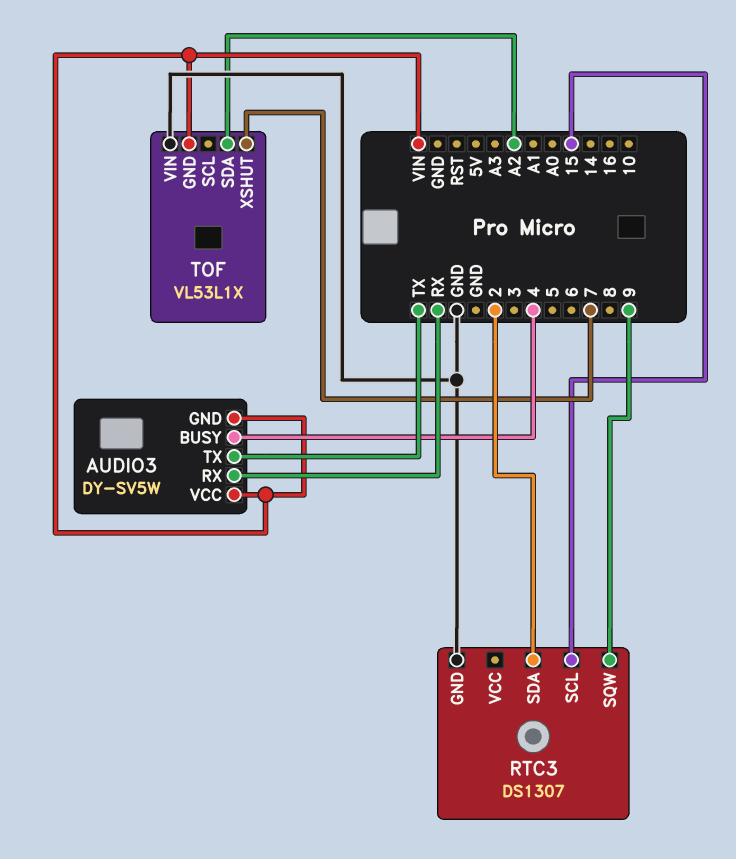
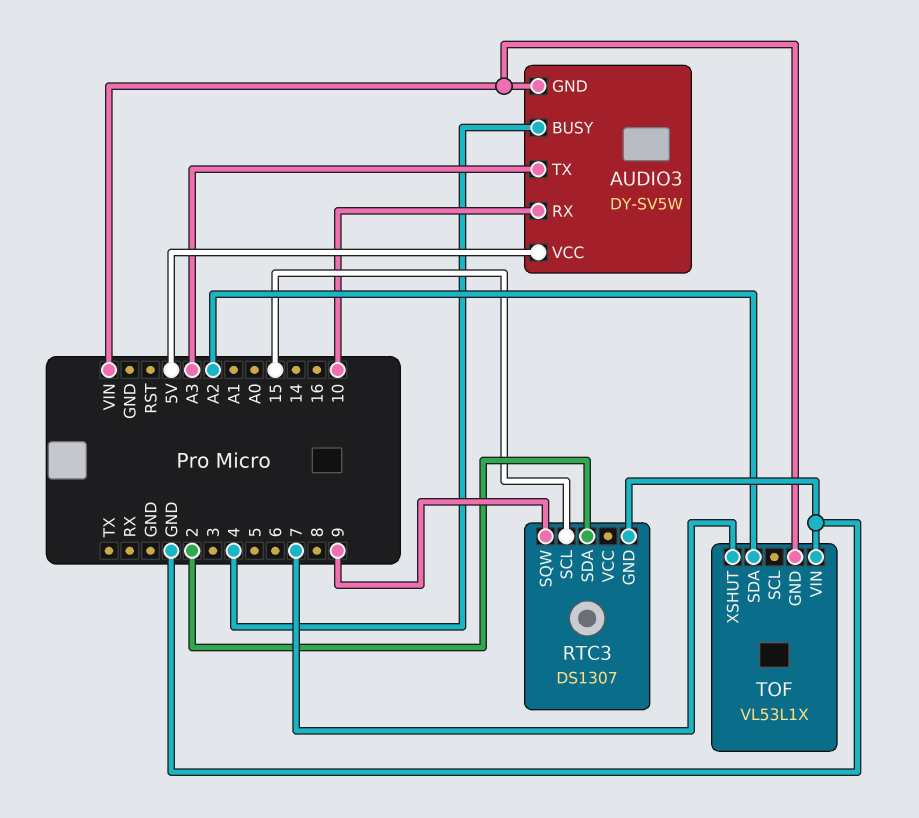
AUDIO3 pin RX: RX -> 10
AUDIO3 pin TX: TX -> A3
AUDIO3 pin VCC: VIN -> 5V

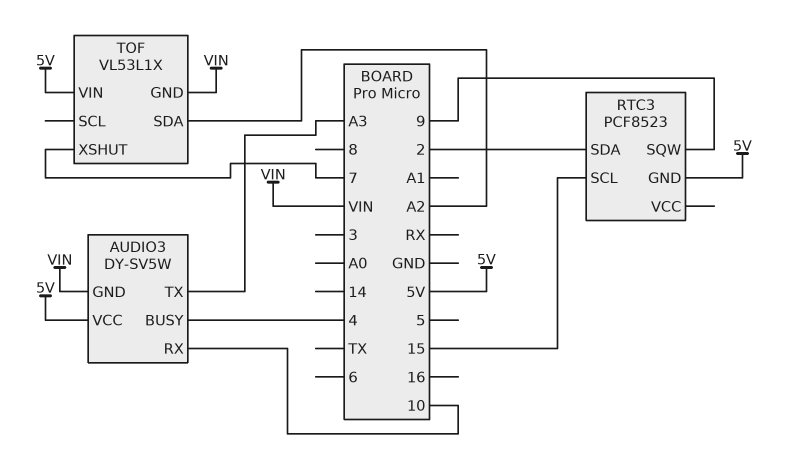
RTC3: DS1307 -> PCF8523
RTC3 pin GND: GND -> 5V
TOF pin VIN: GND -> 5V

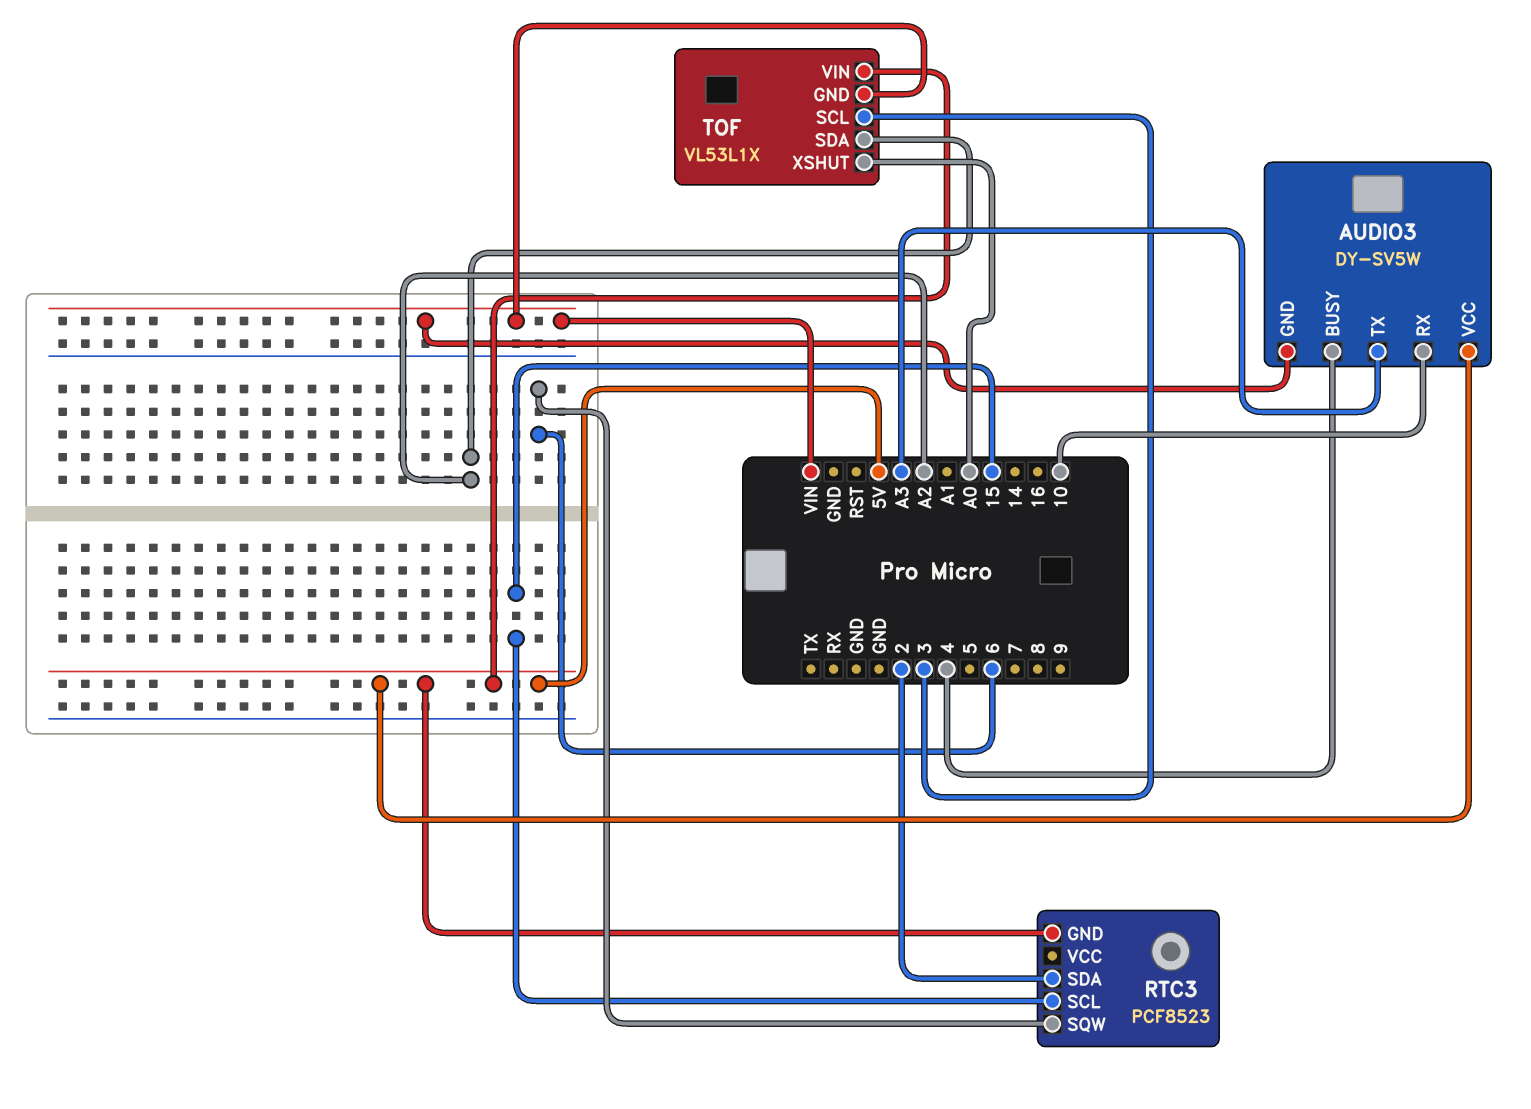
RTC3 pin SQW: 9 -> 6
TOF pin SCL: none -> 3
TOF pin XSHUT: 7 -> A0

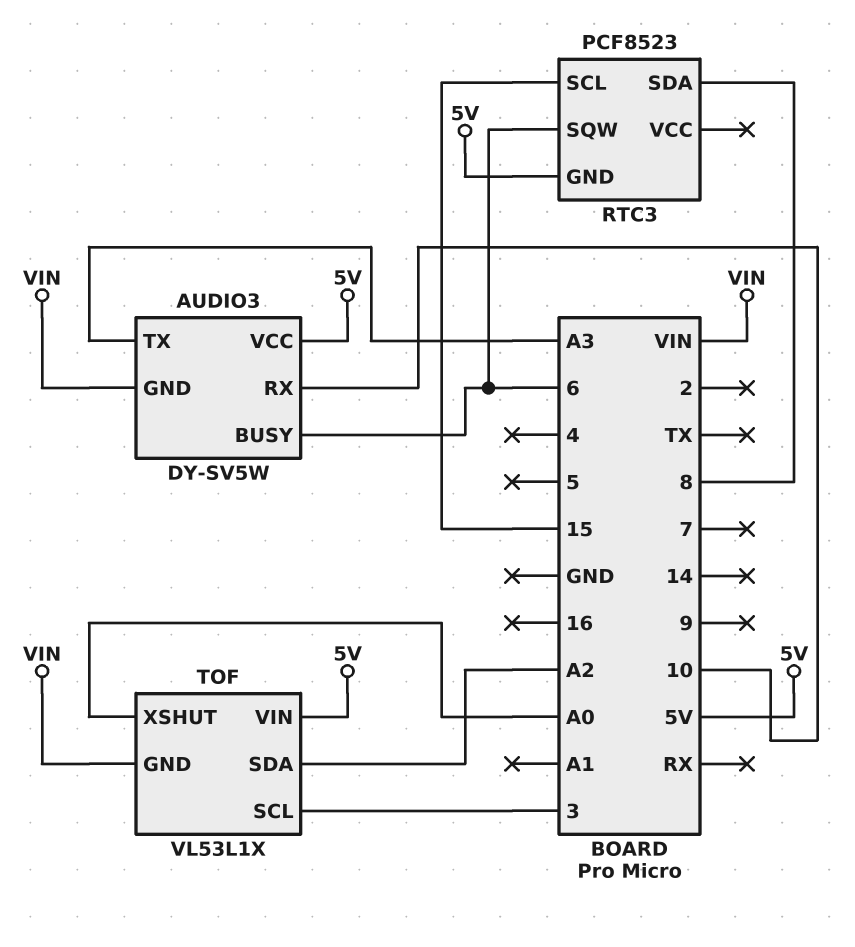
AUDIO3 pin BUSY: 4 -> 6
RTC3 pin SDA: 2 -> 8

